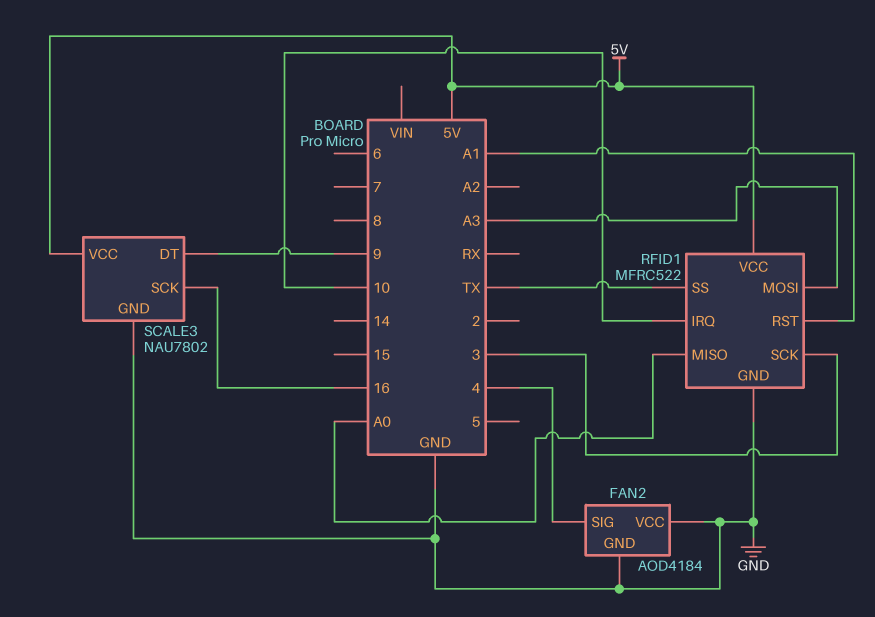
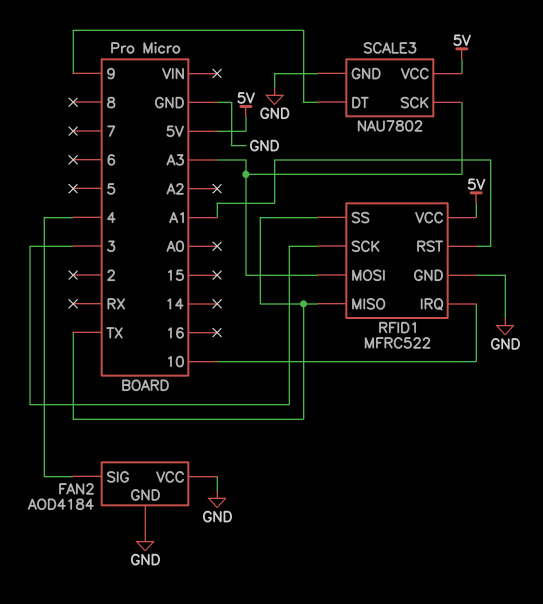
RFID1 pin MISO: A0 -> TX
SCALE3 pin SCK: 16 -> A3

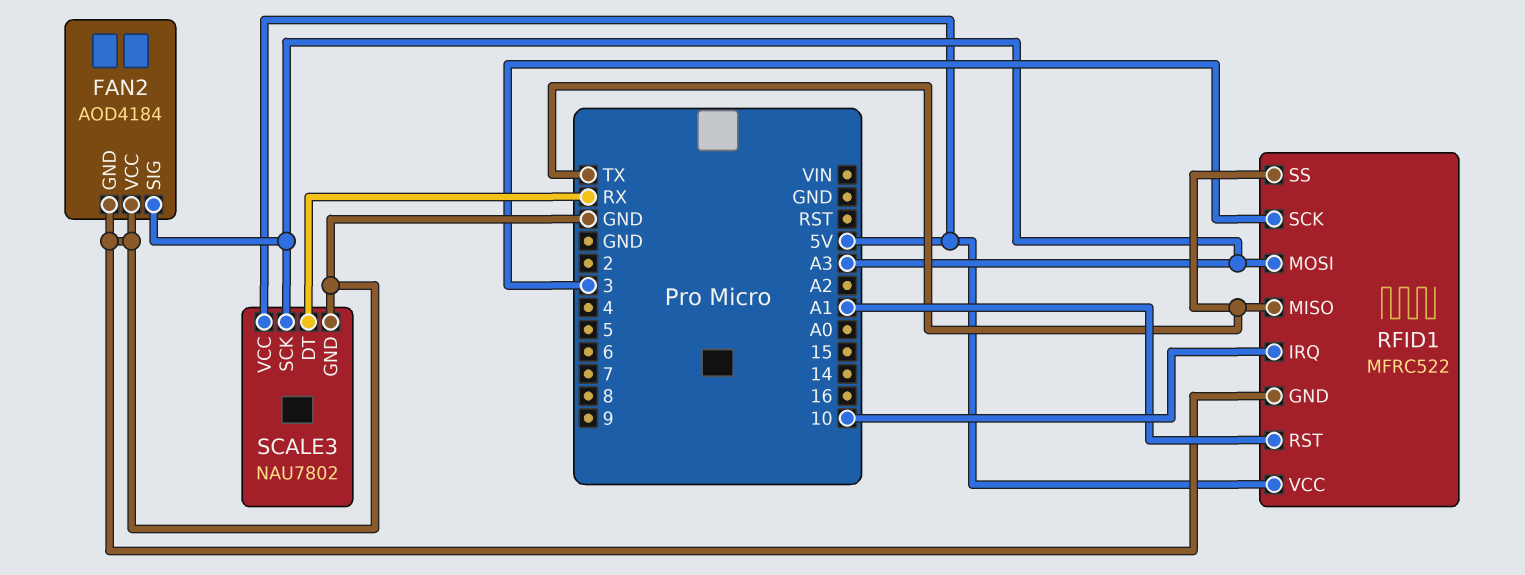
FAN2 pin SIG: 4 -> A3
SCALE3 pin DT: 9 -> RX

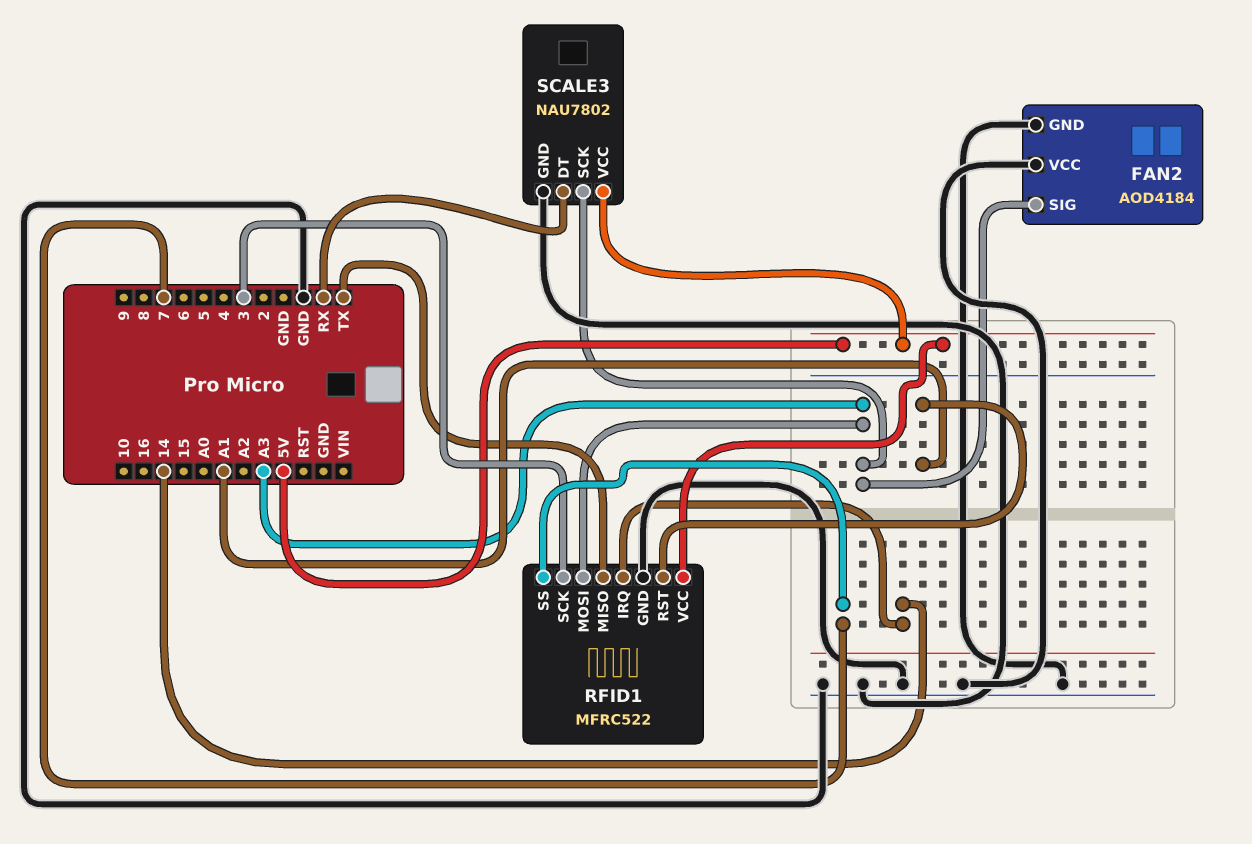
RFID1 pin IRQ: 10 -> 14
RFID1 pin SS: TX -> 7

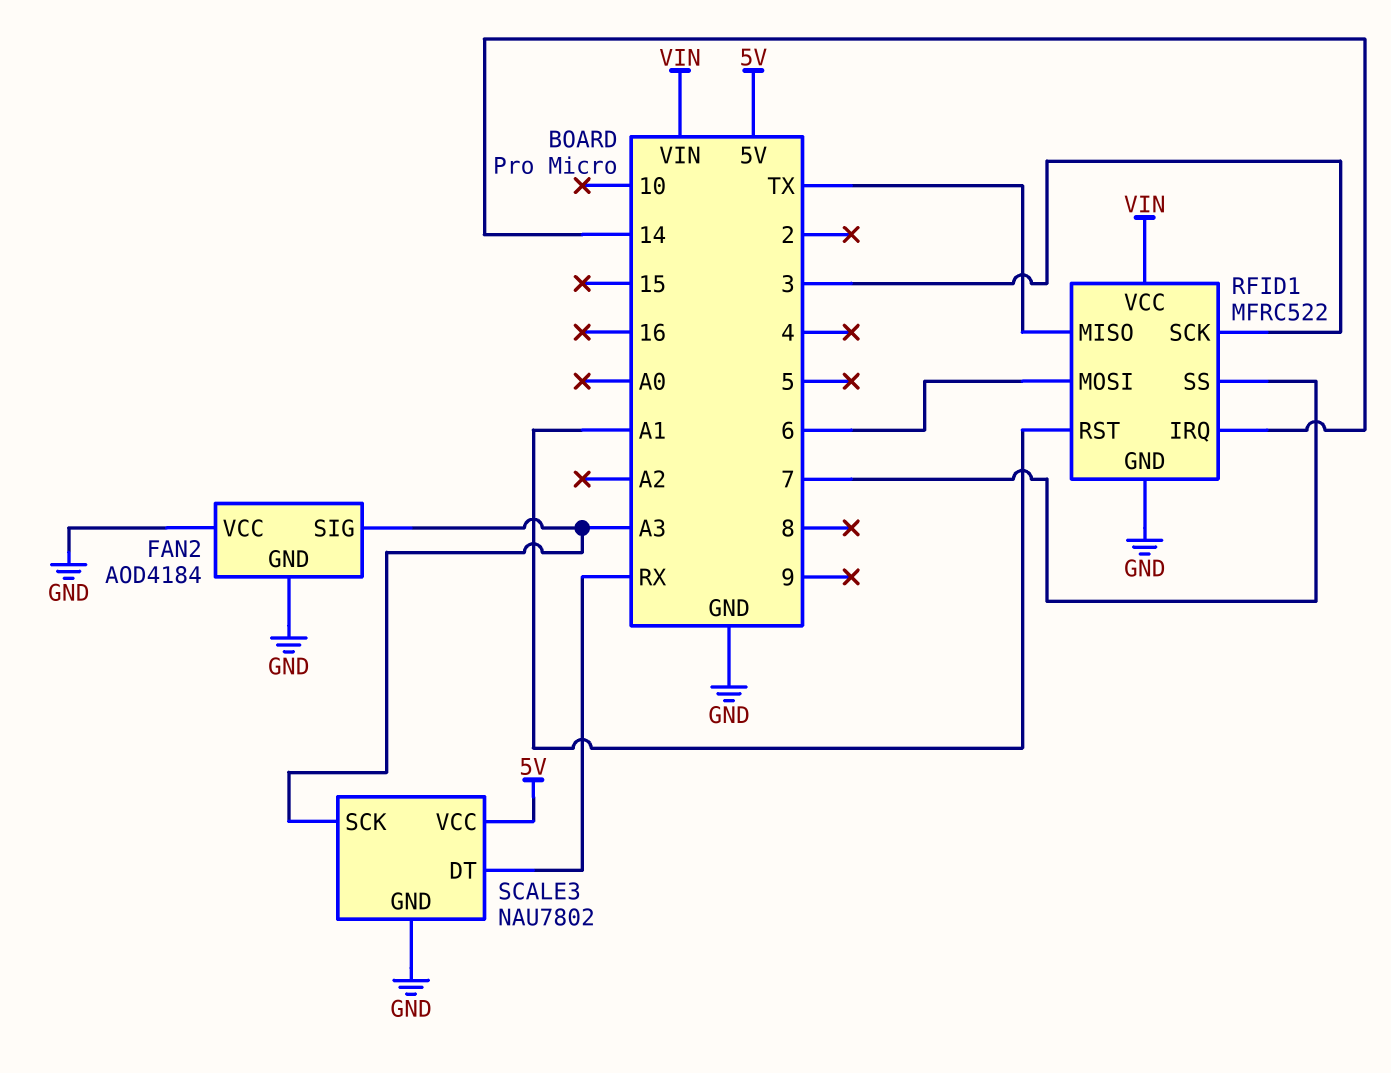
RFID1 pin MOSI: A3 -> 6
RFID1 pin VCC: 5V -> VIN

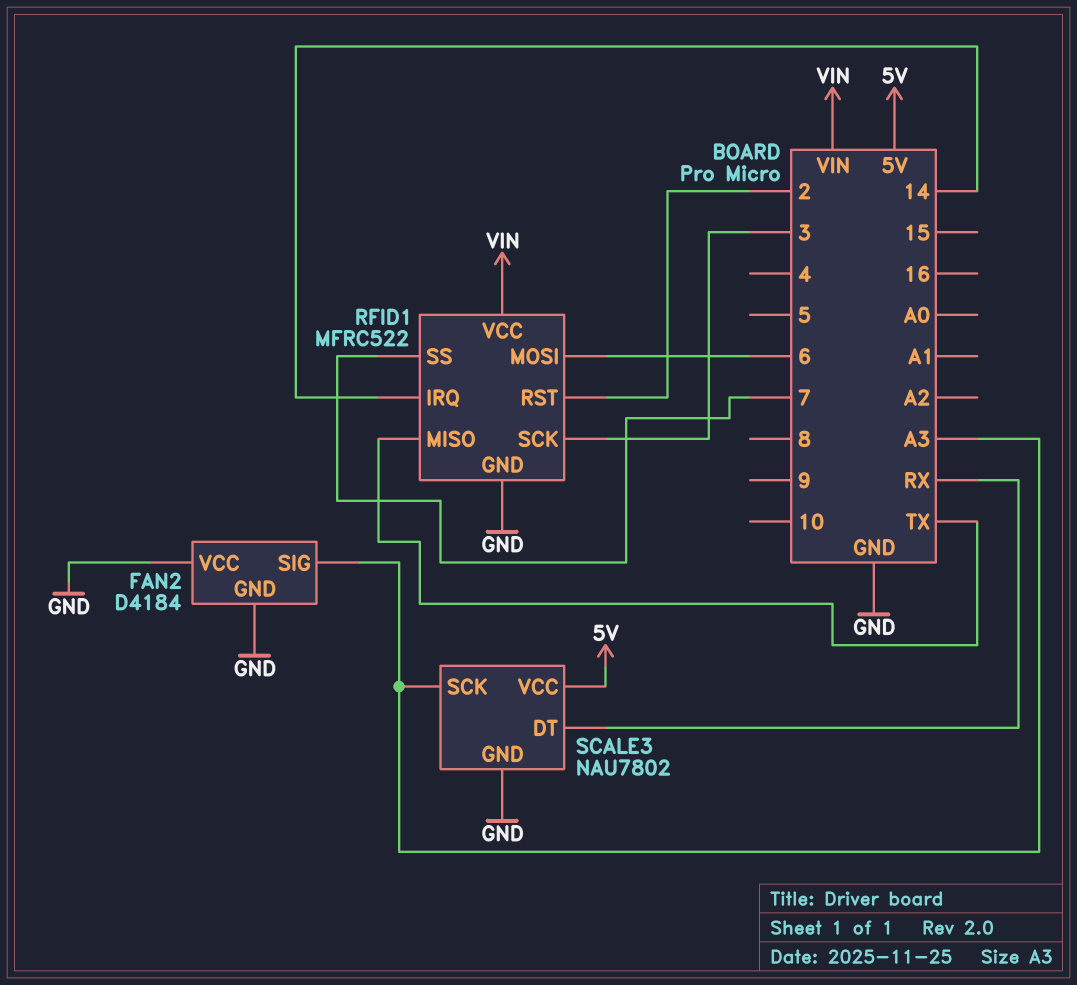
FAN2: AOD4184 -> D4184
RFID1 pin RST: A1 -> 2

